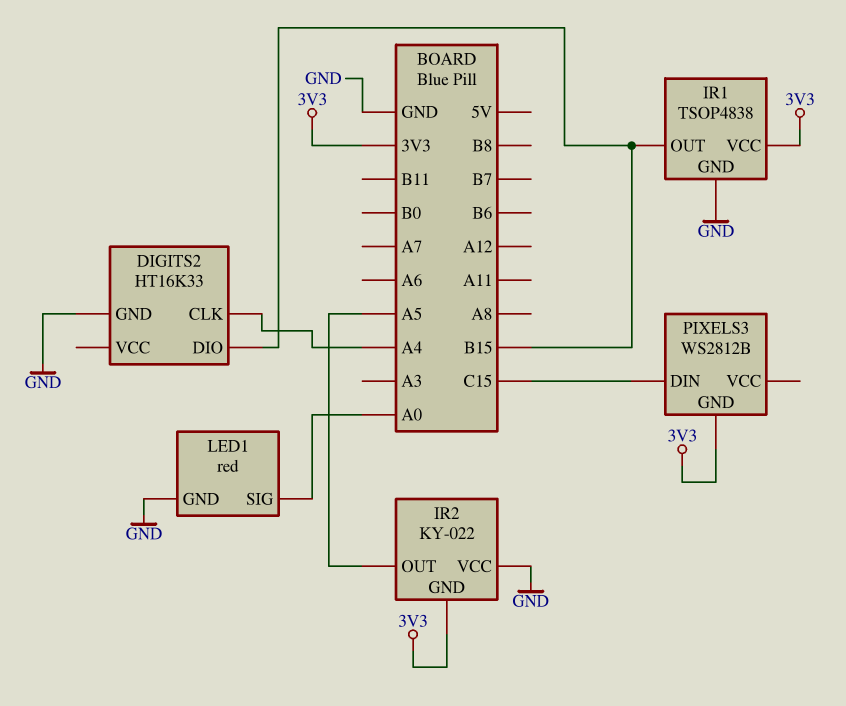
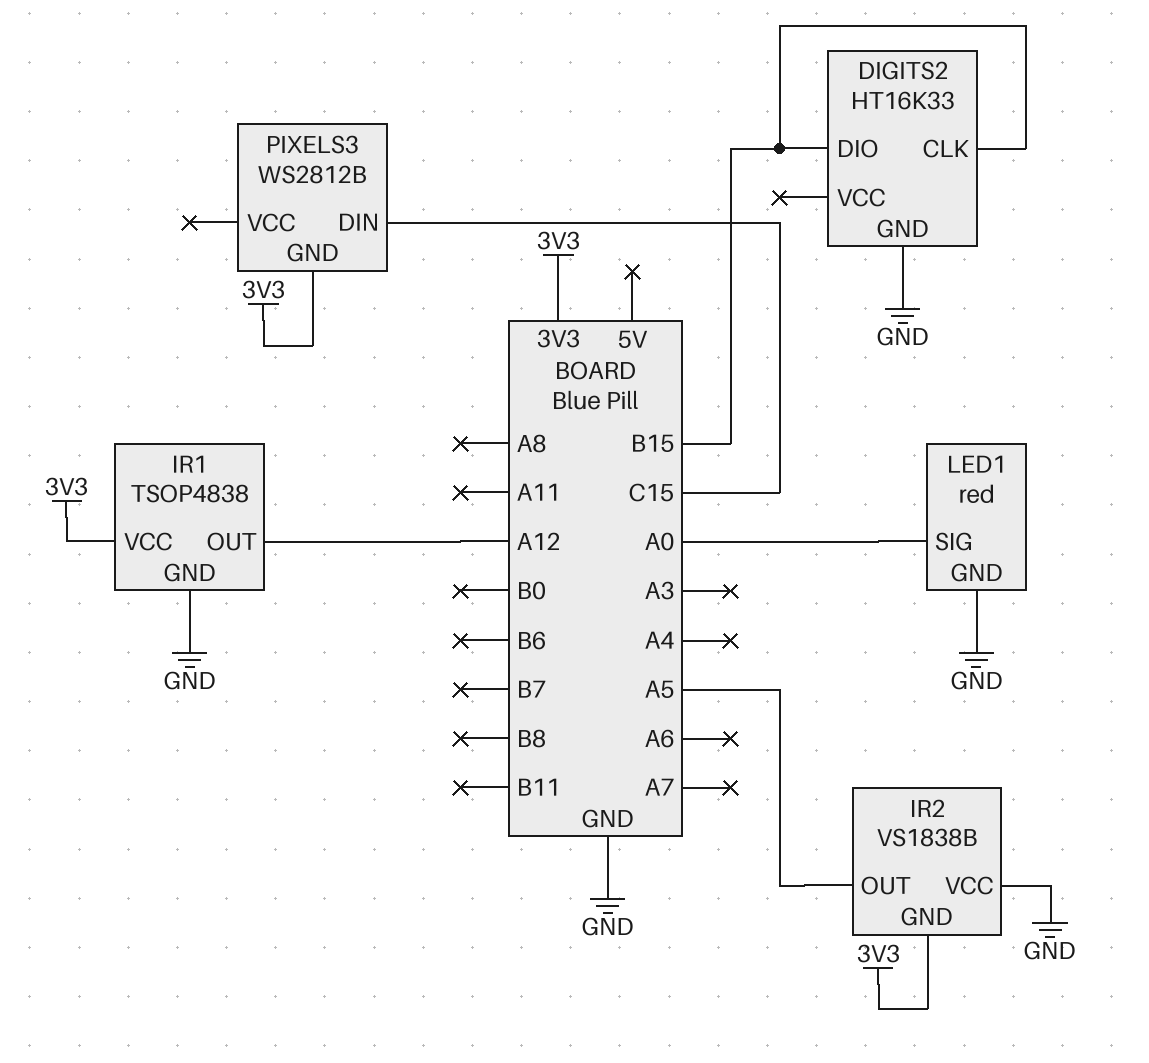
DIGITS2 pin CLK: A4 -> B15
IR1 pin OUT: B15 -> A12
IR2: KY-022 -> VS1838B

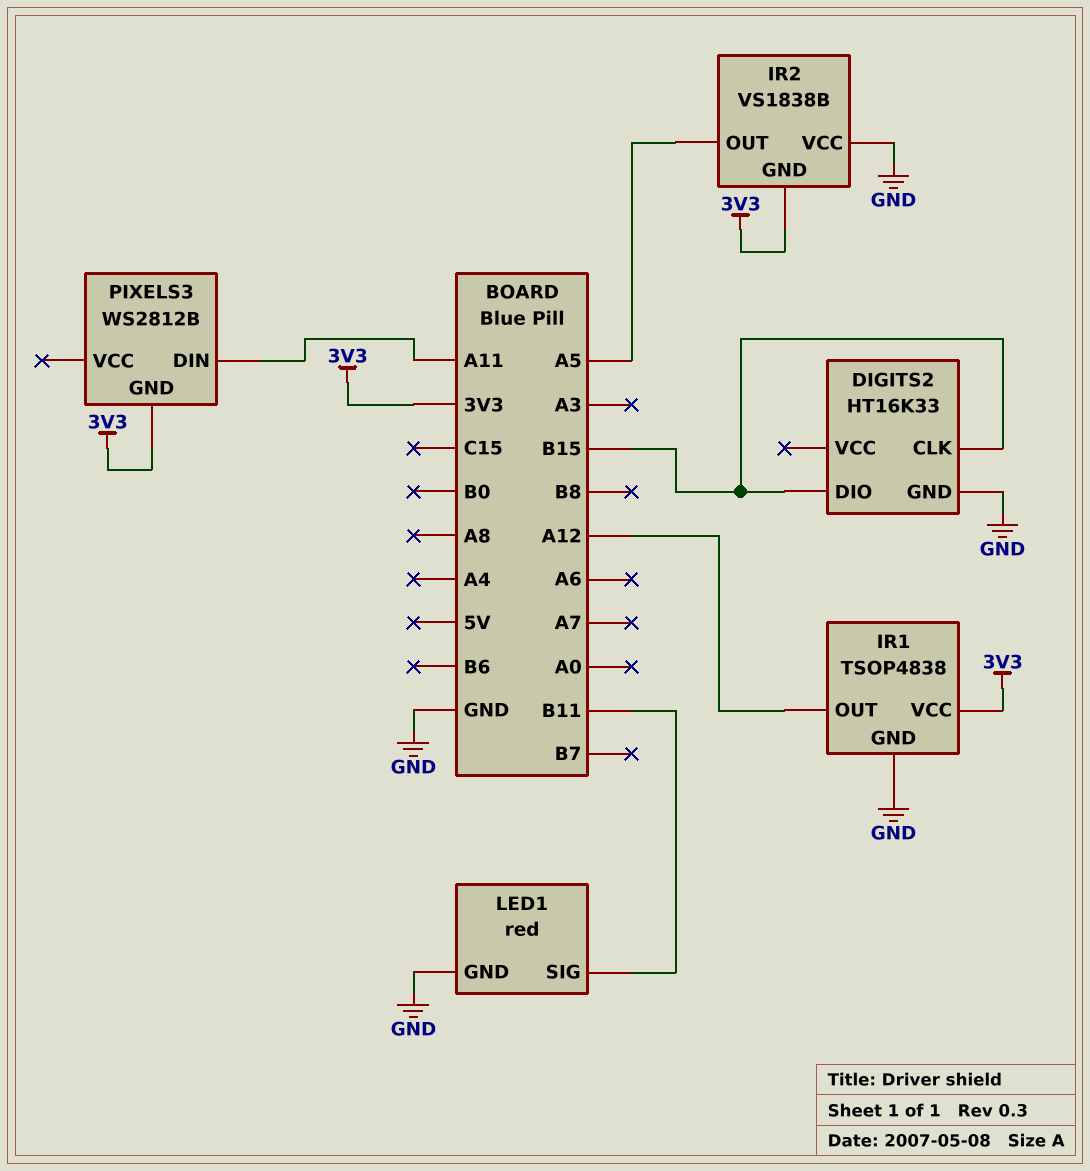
LED1 pin SIG: A0 -> B11
PIXELS3 pin DIN: C15 -> A11

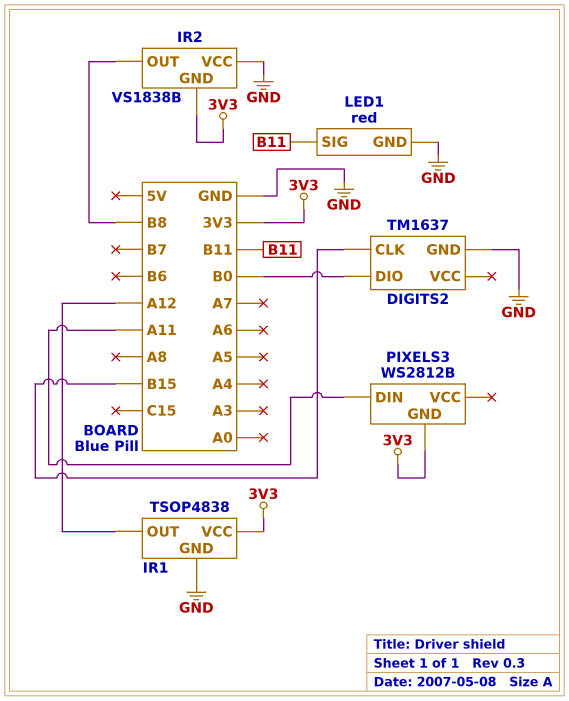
DIGITS2: HT16K33 -> TM1637
DIGITS2 pin DIO: B15 -> B0
IR2 pin OUT: A5 -> B8

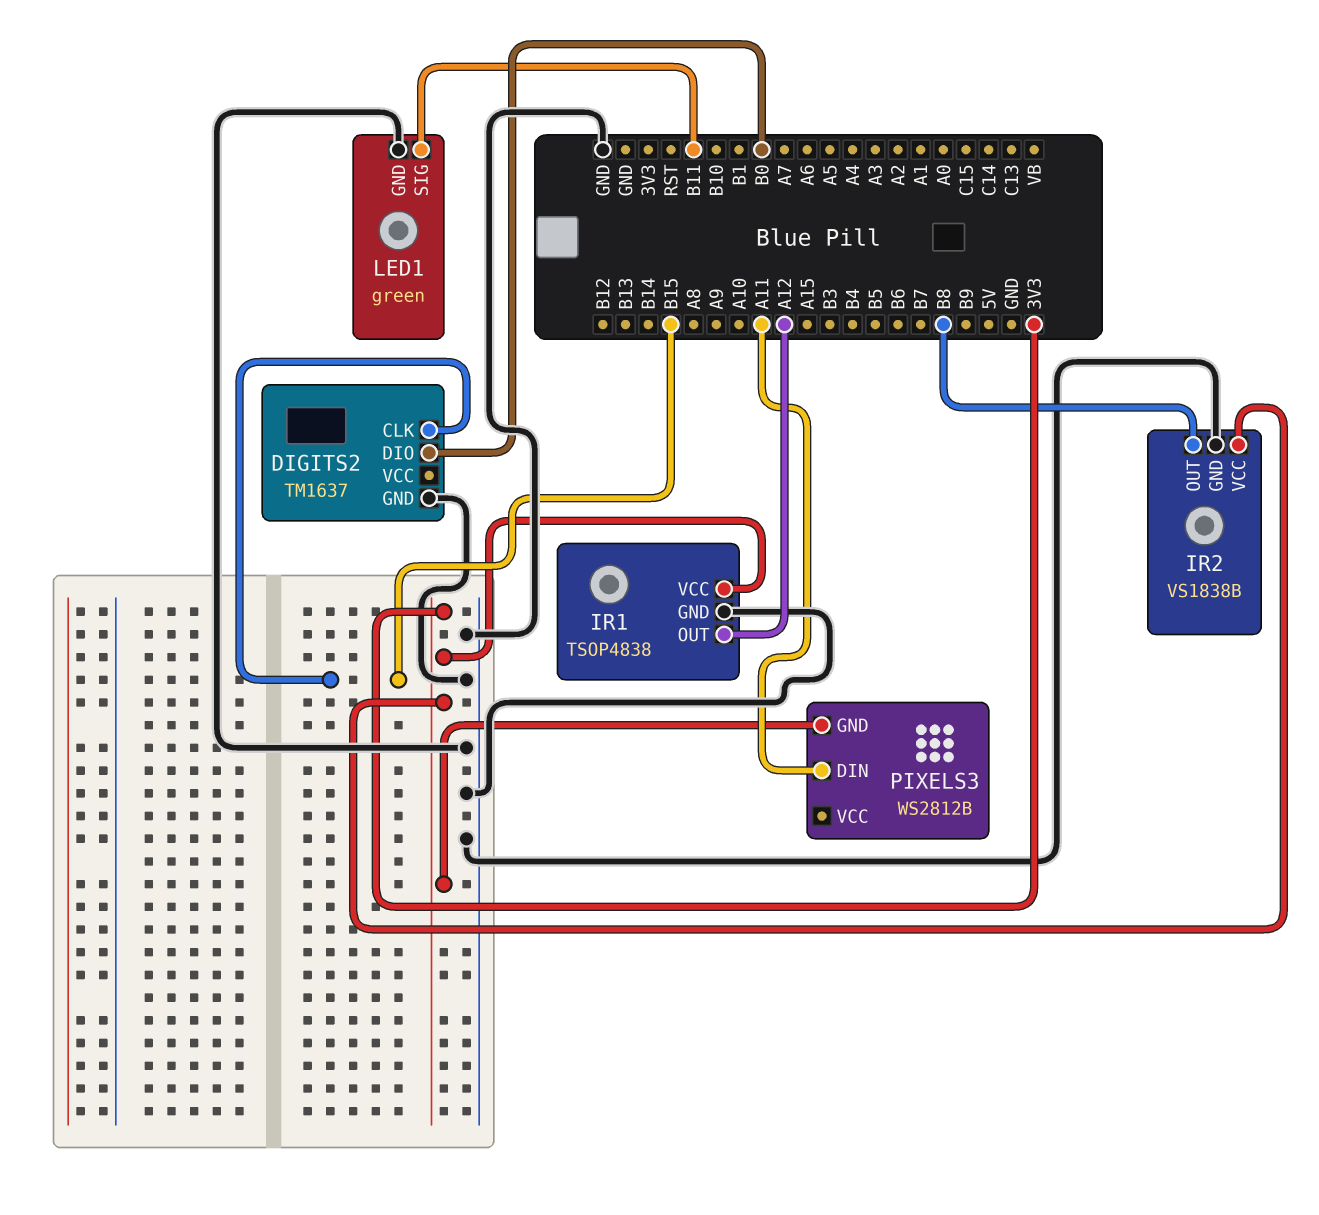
IR2 pin GND: 3V3 -> GND
IR2 pin VCC: GND -> 3V3
LED1: red -> green

